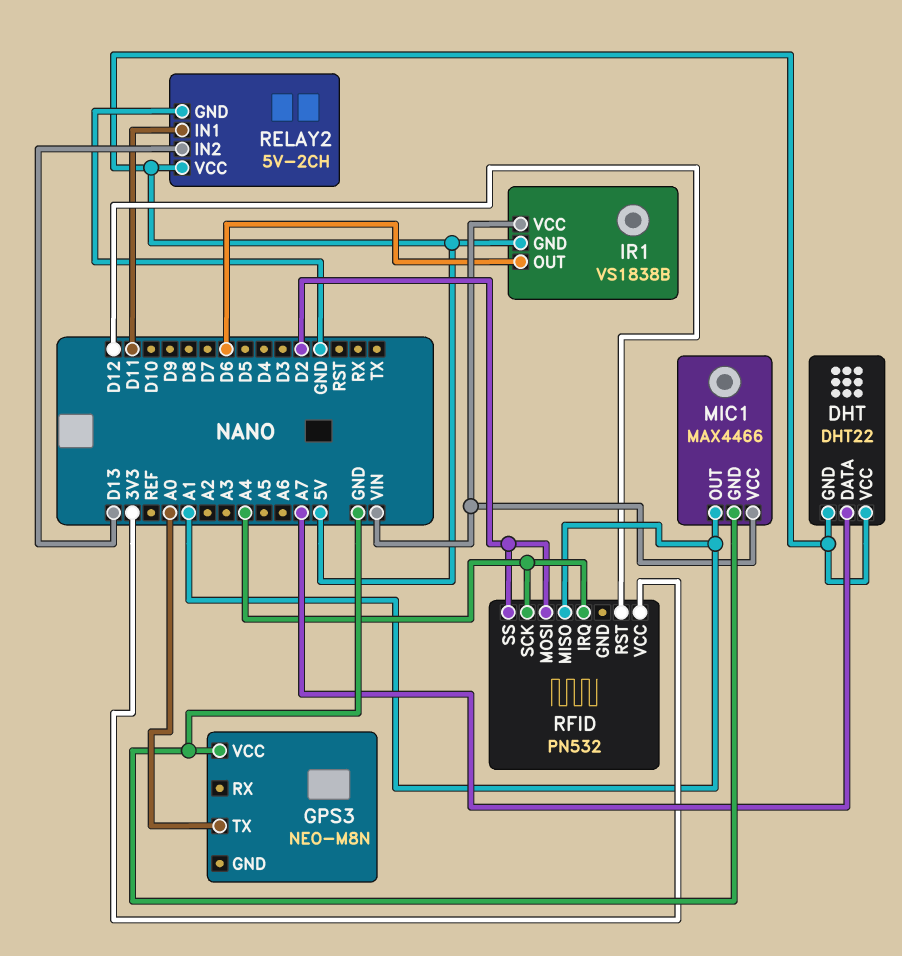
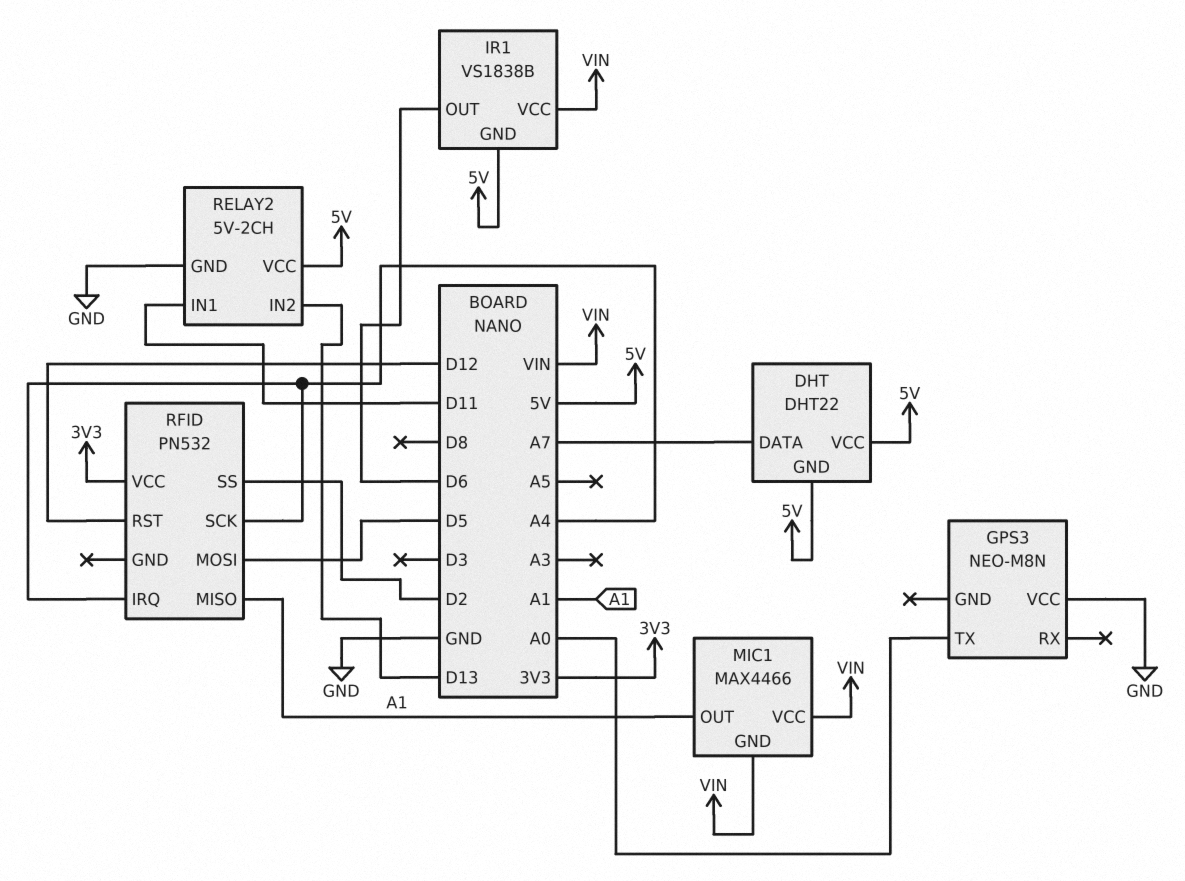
MIC1 pin GND: GND -> VIN
RFID pin MOSI: D2 -> D5

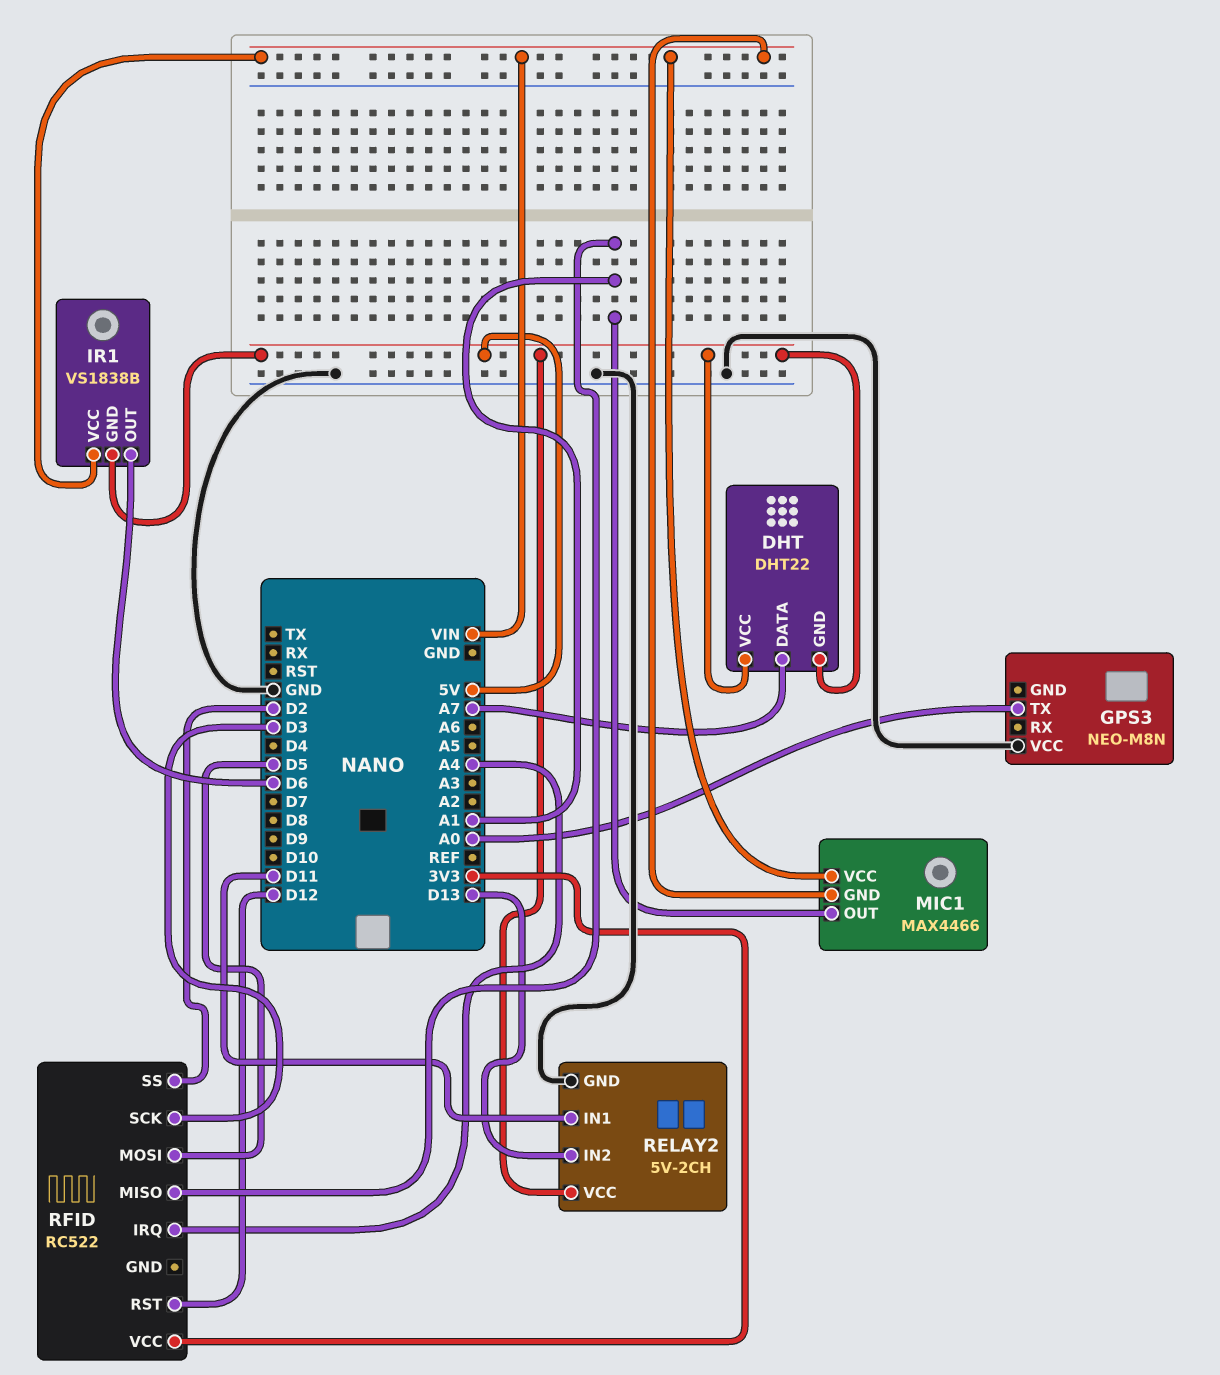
RFID: PN532 -> RC522
RFID pin SCK: A4 -> D3

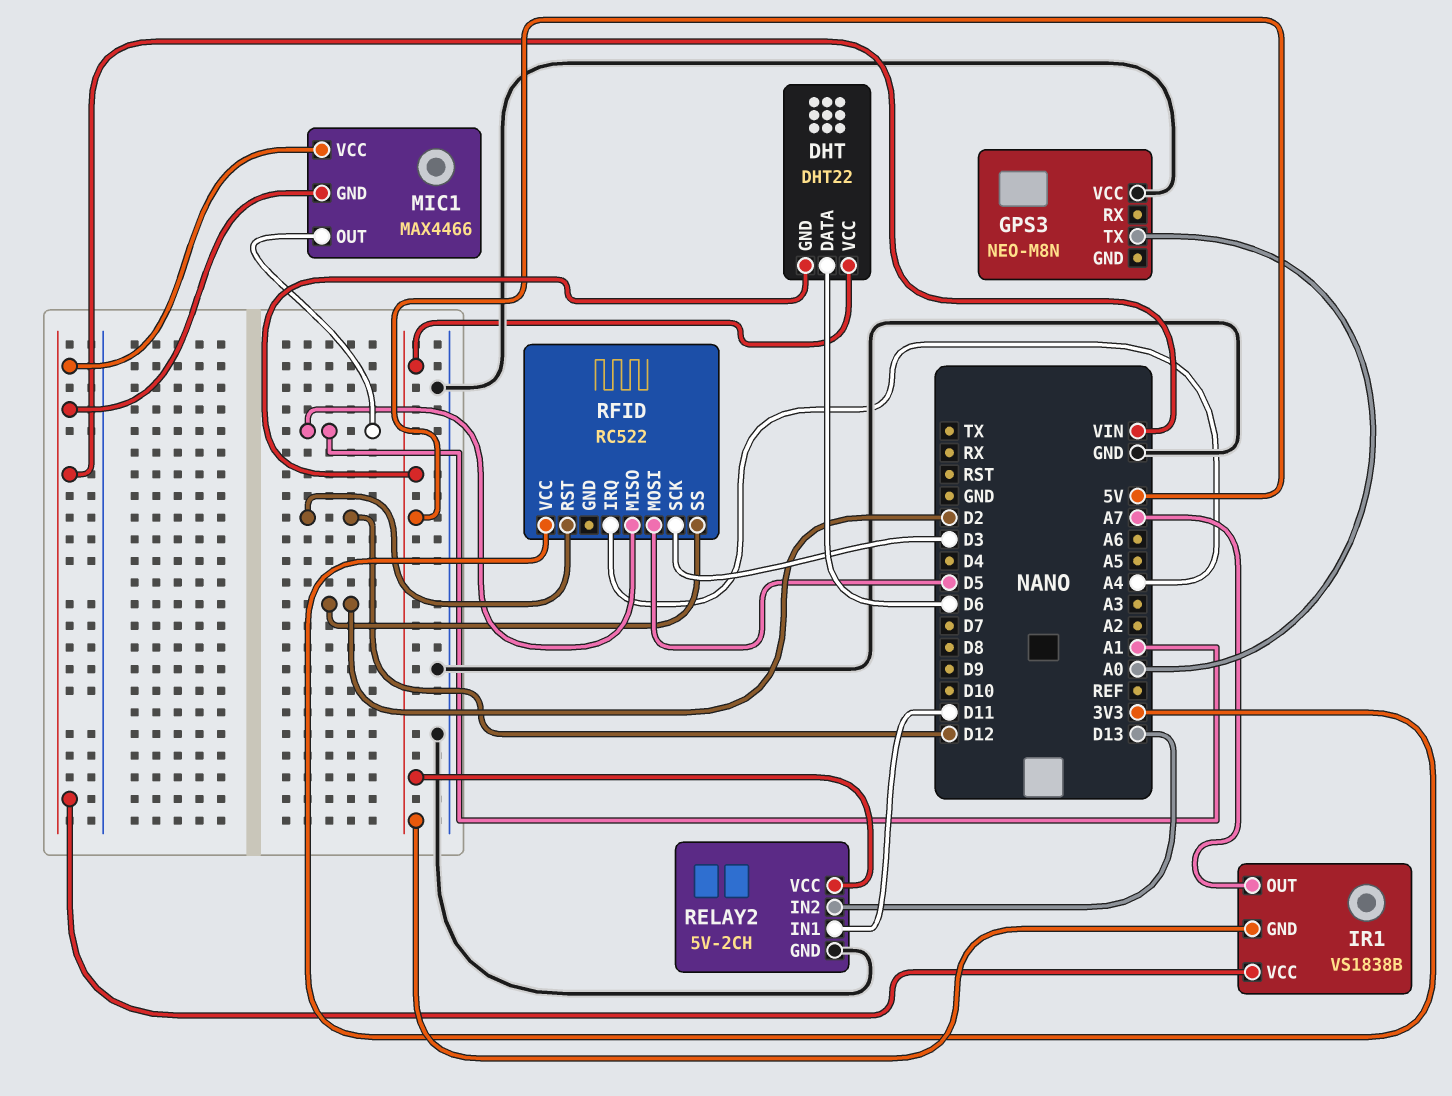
DHT pin DATA: A7 -> D6
IR1 pin OUT: D6 -> A7

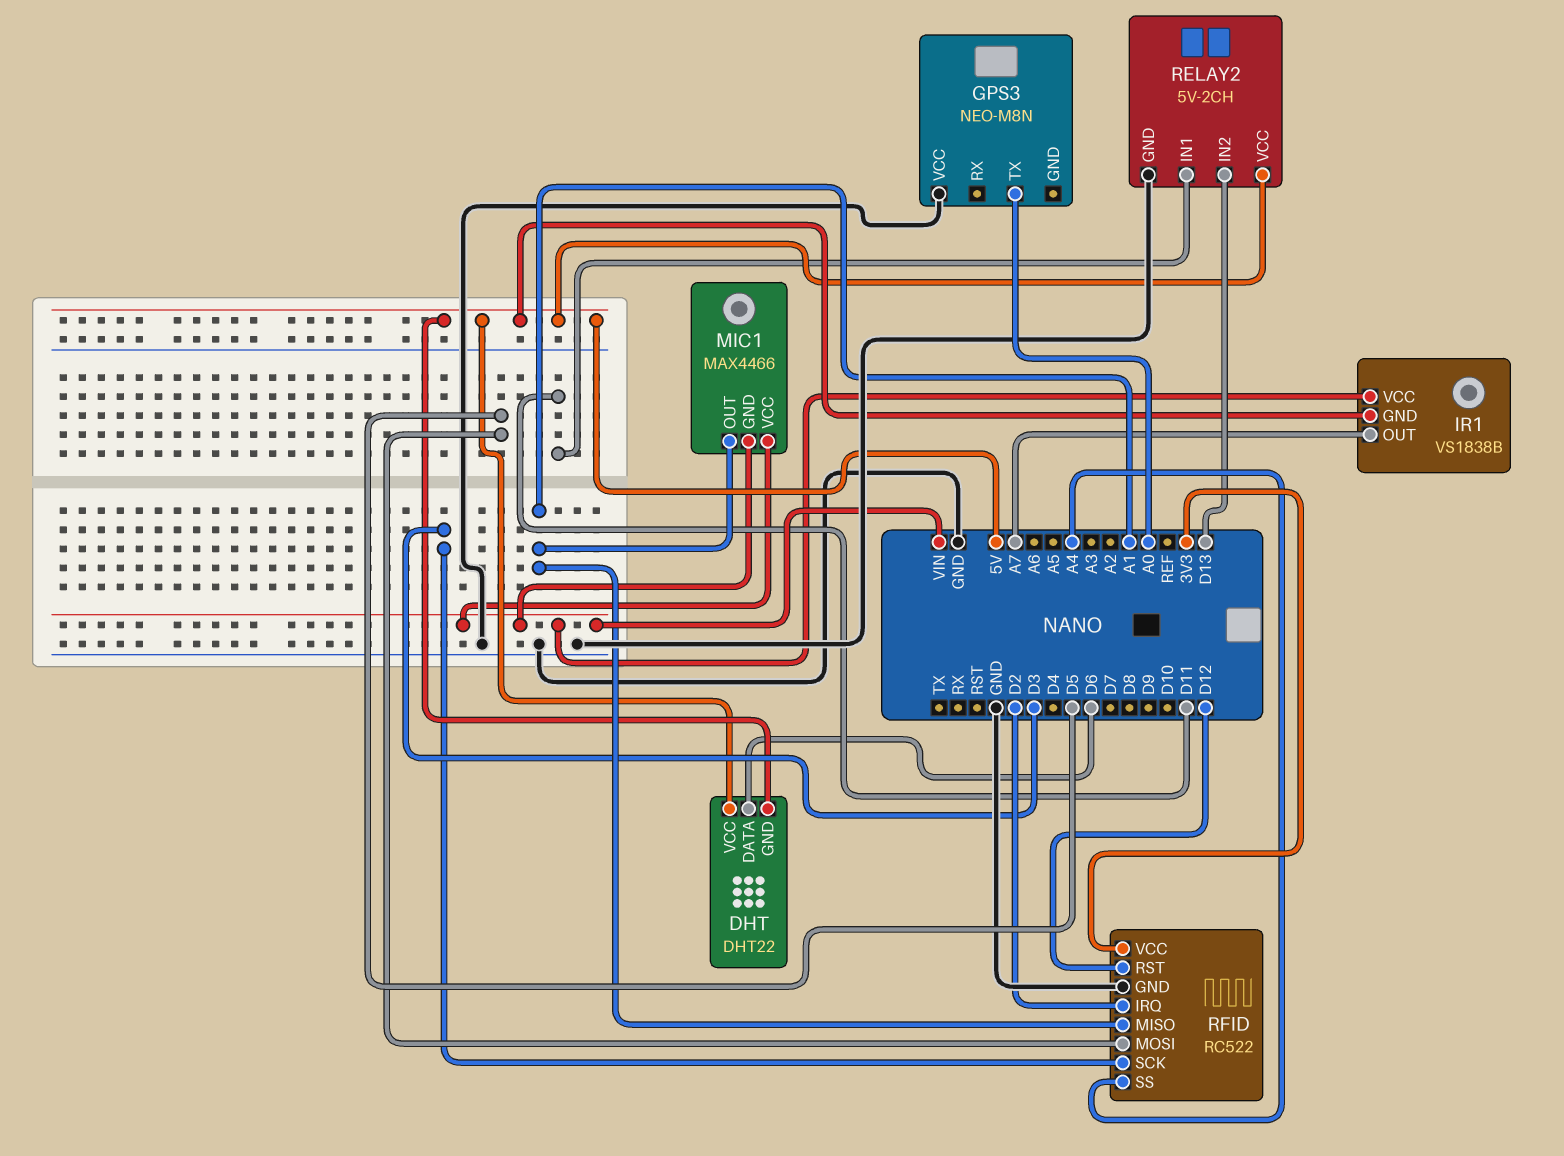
RFID pin GND: none -> GND
RFID pin IRQ: A4 -> D2
RFID pin SS: D2 -> A4

